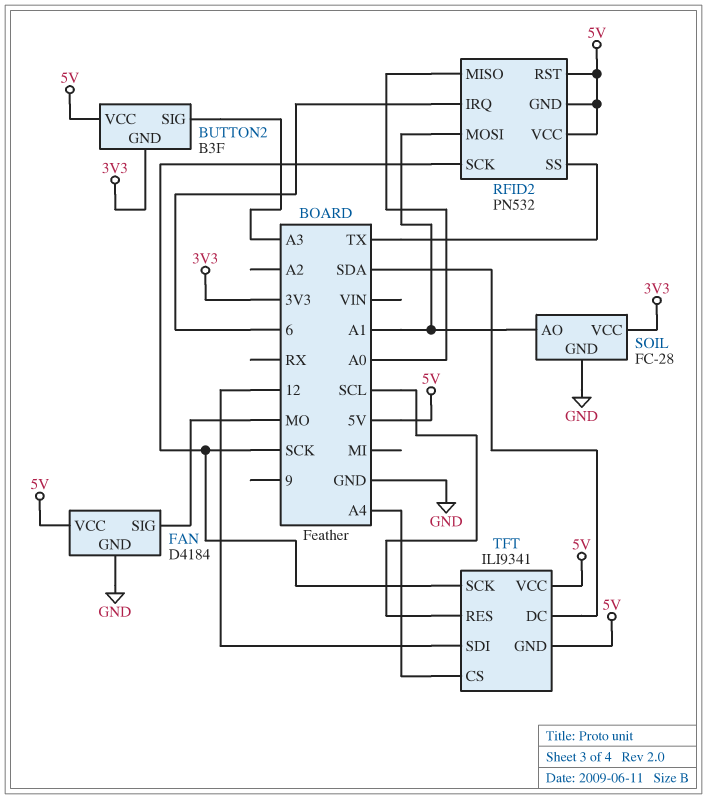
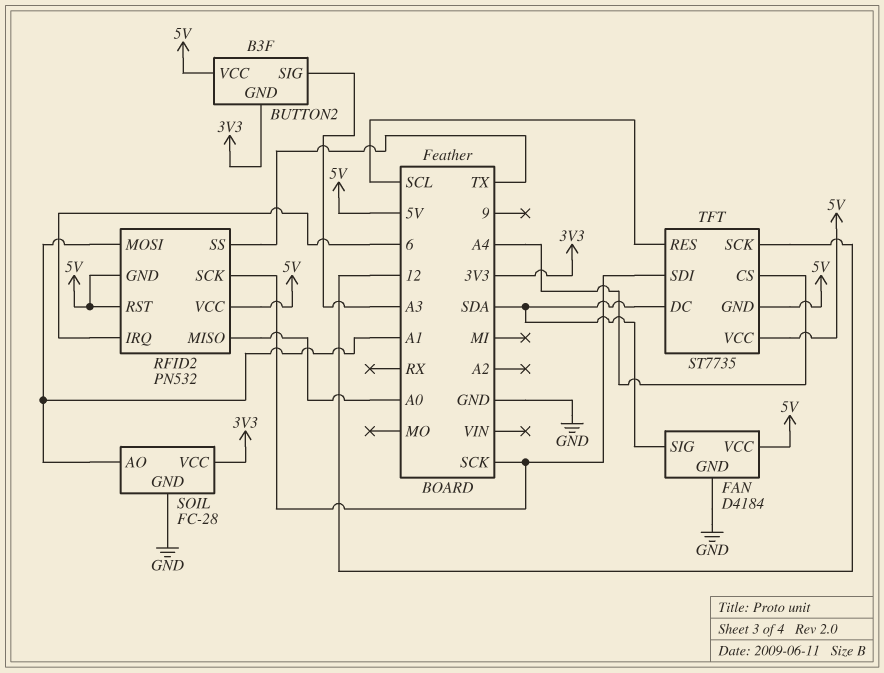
FAN pin SIG: MO -> SDA
TFT: ILI9341 -> ST7735
TFT pin SCK: SCK -> 12
TFT pin SDI: 12 -> SCK

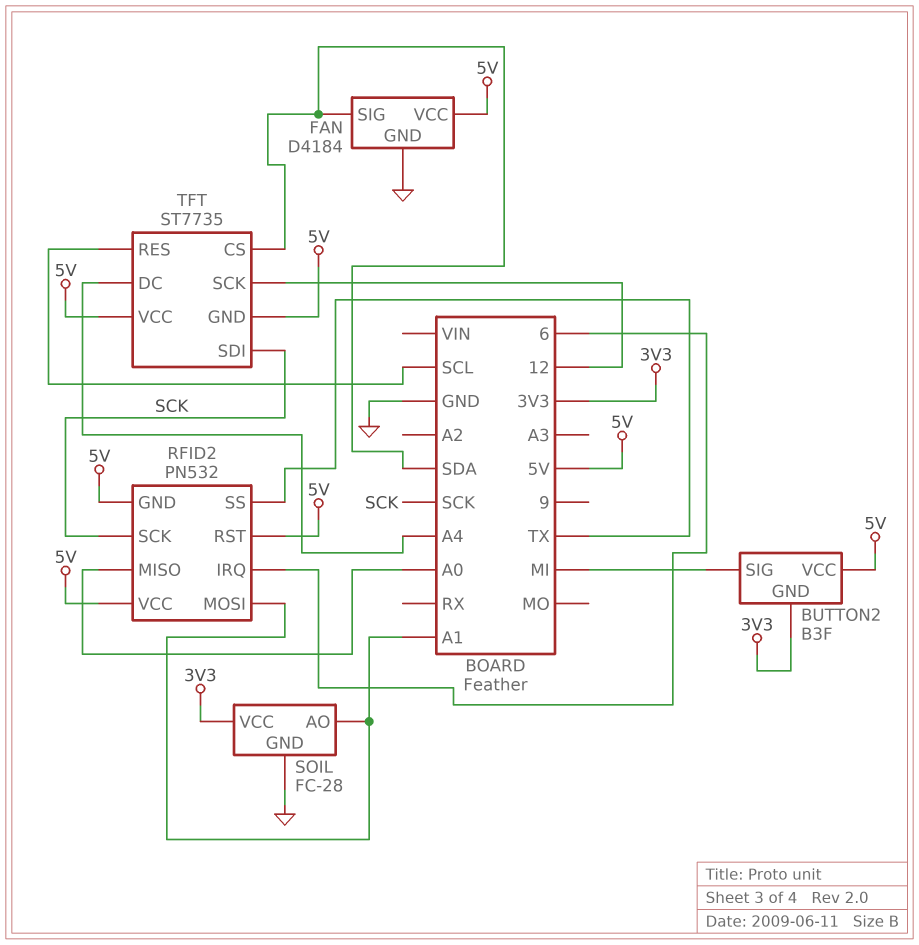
BUTTON2 pin SIG: A3 -> MI
TFT pin CS: A4 -> SDA
TFT pin DC: SDA -> A4

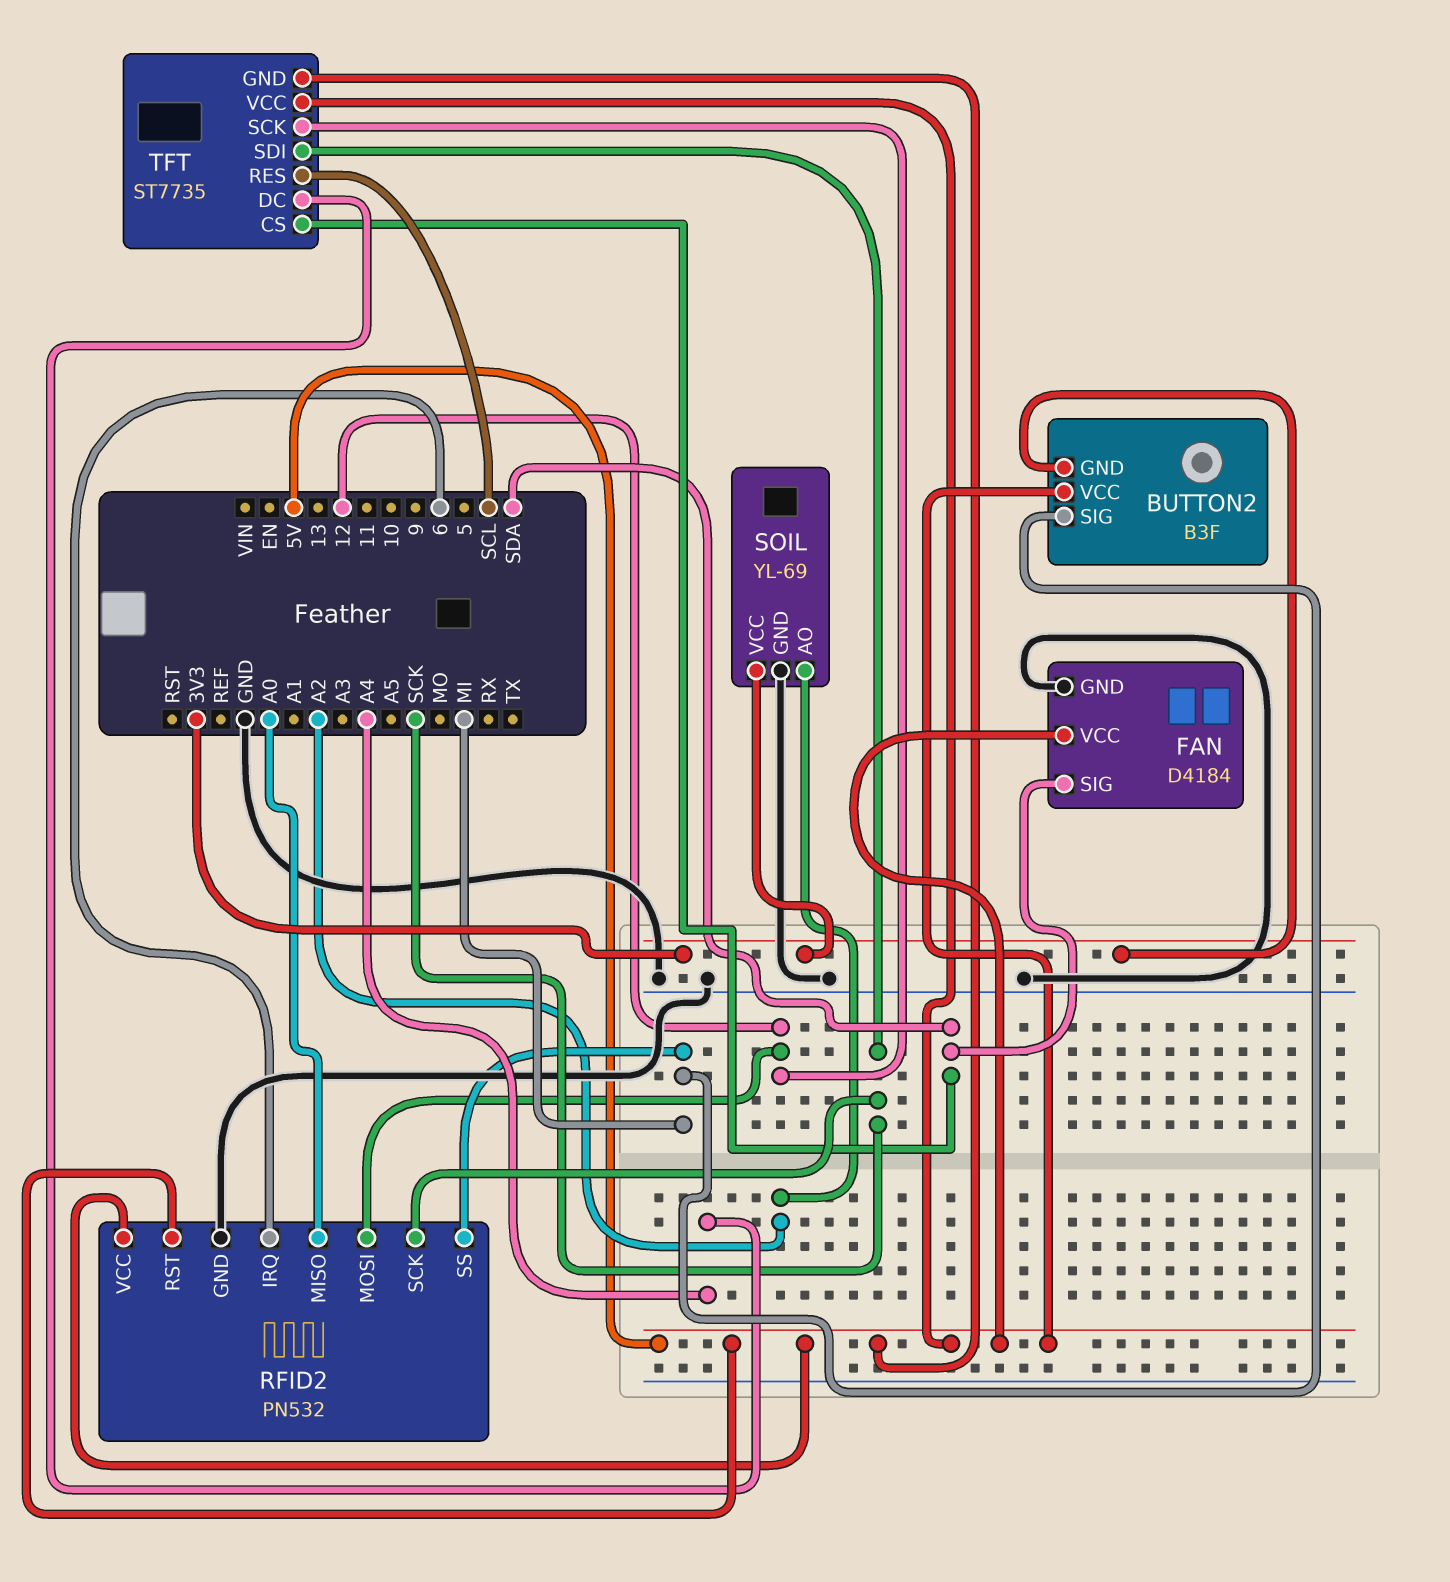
RFID2 pin GND: 5V -> GND
RFID2 pin MOSI: A1 -> 12
RFID2 pin SS: TX -> MI
SOIL: FC-28 -> YL-69
SOIL pin AO: A1 -> A2

